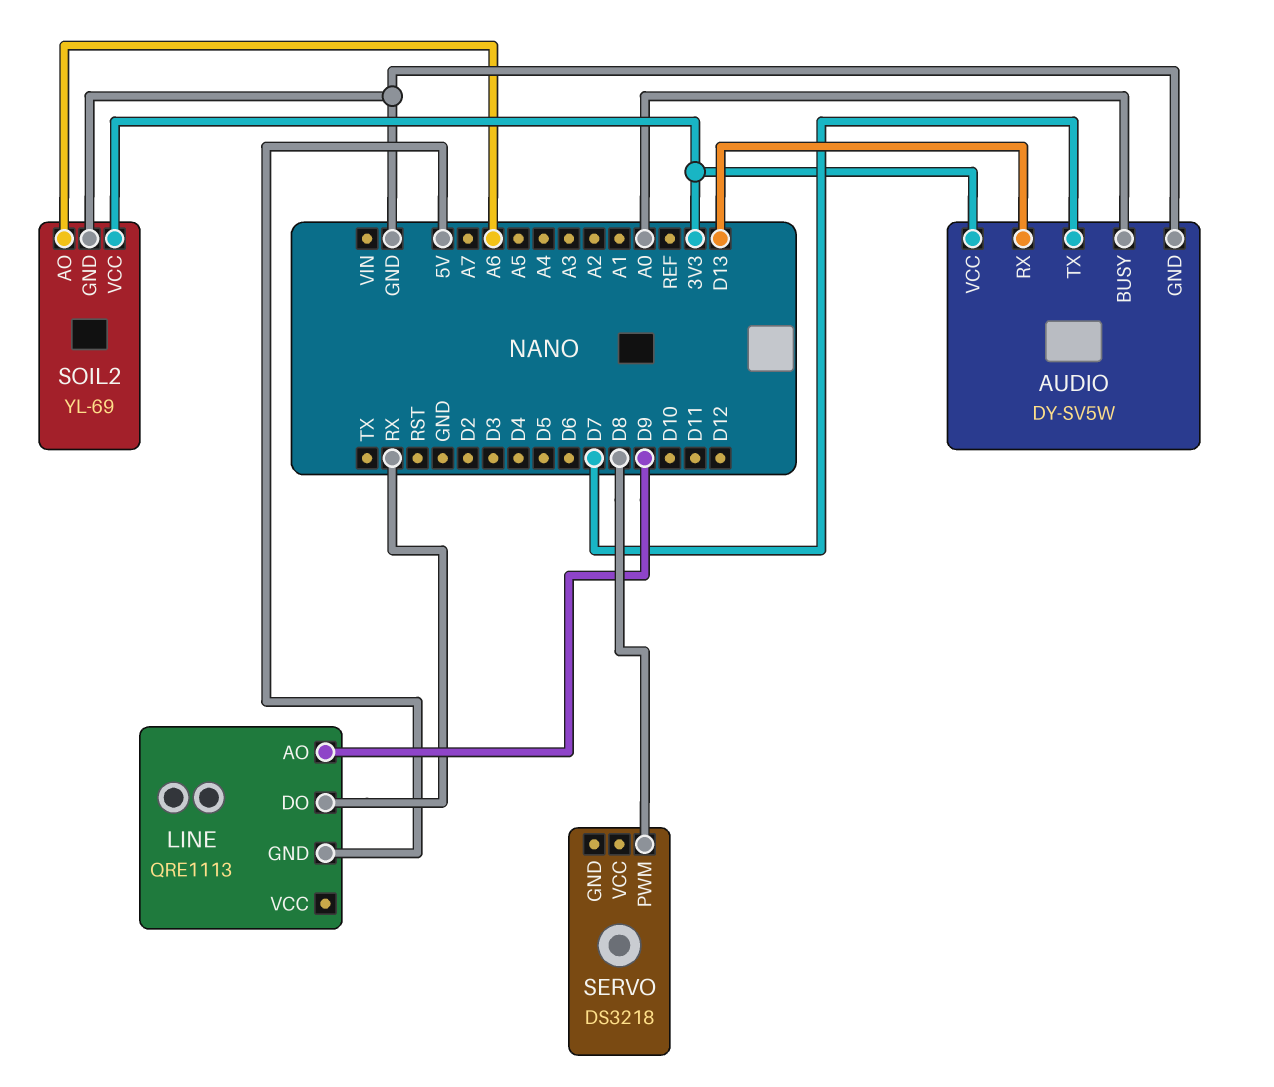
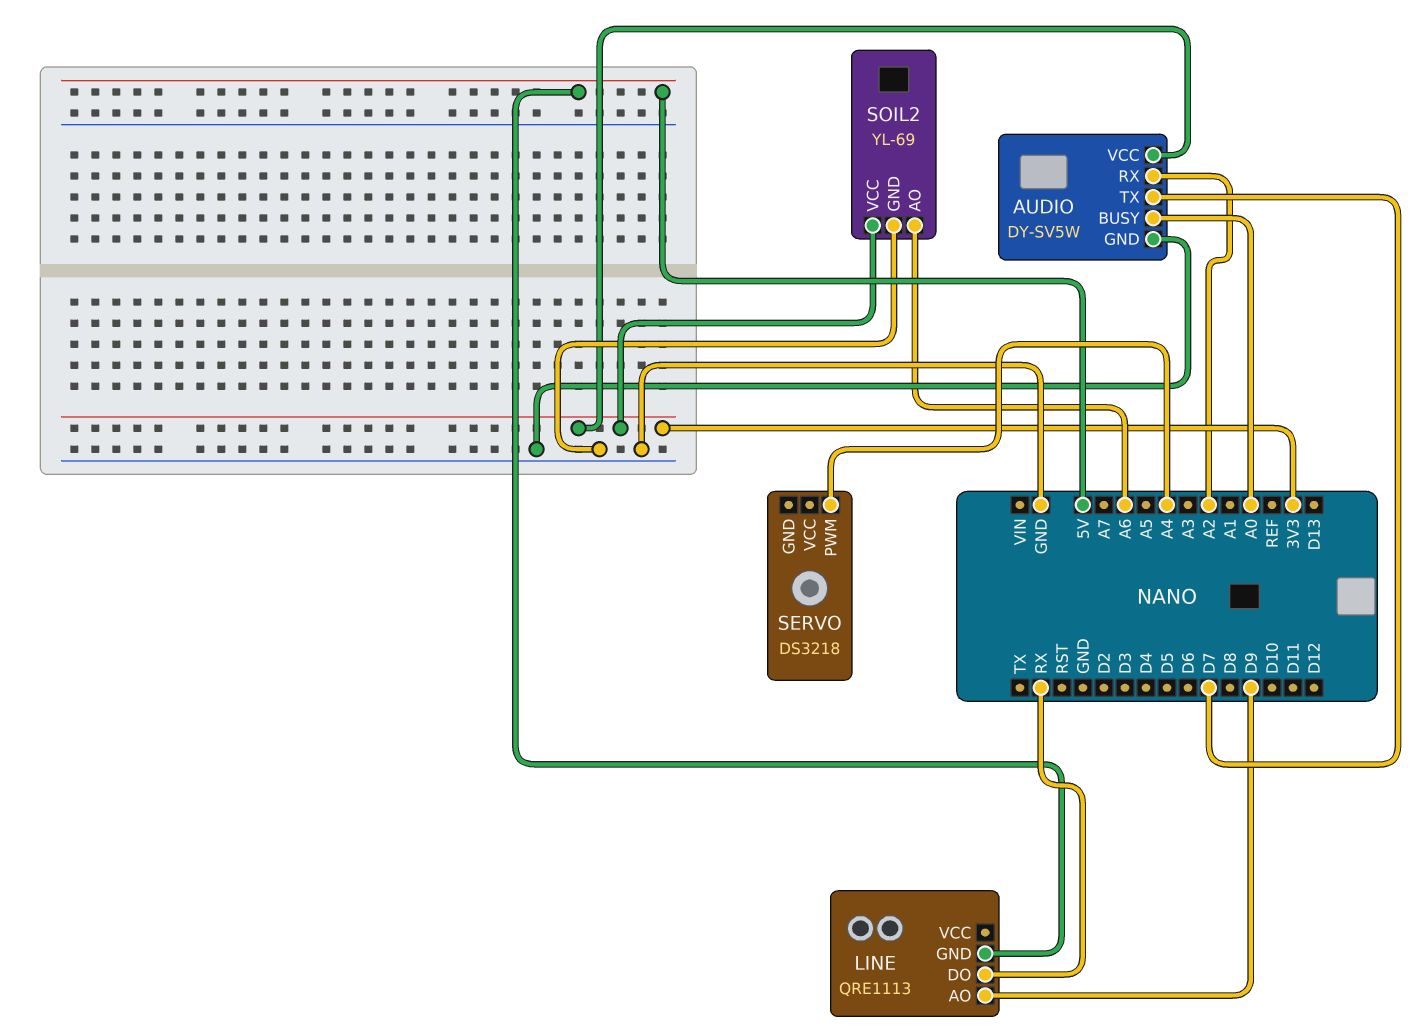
AUDIO pin RX: D13 -> A2
SERVO pin PWM: D8 -> A4

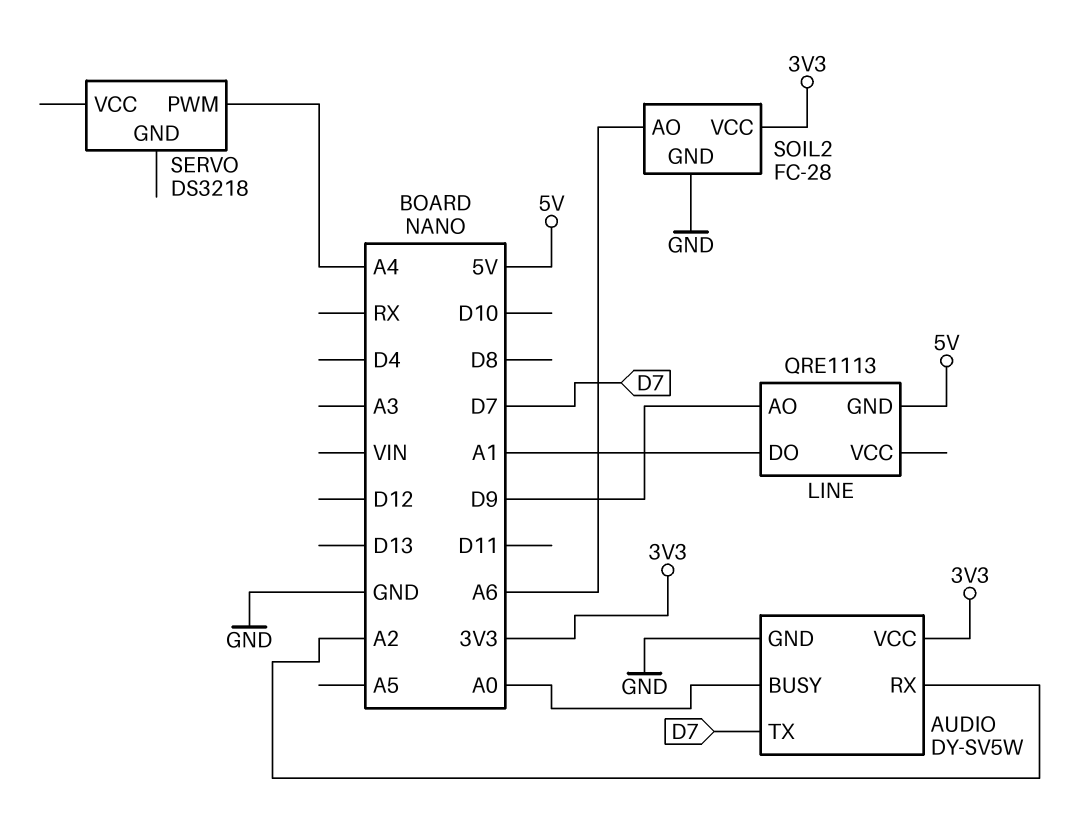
LINE pin DO: RX -> A1
SOIL2: YL-69 -> FC-28

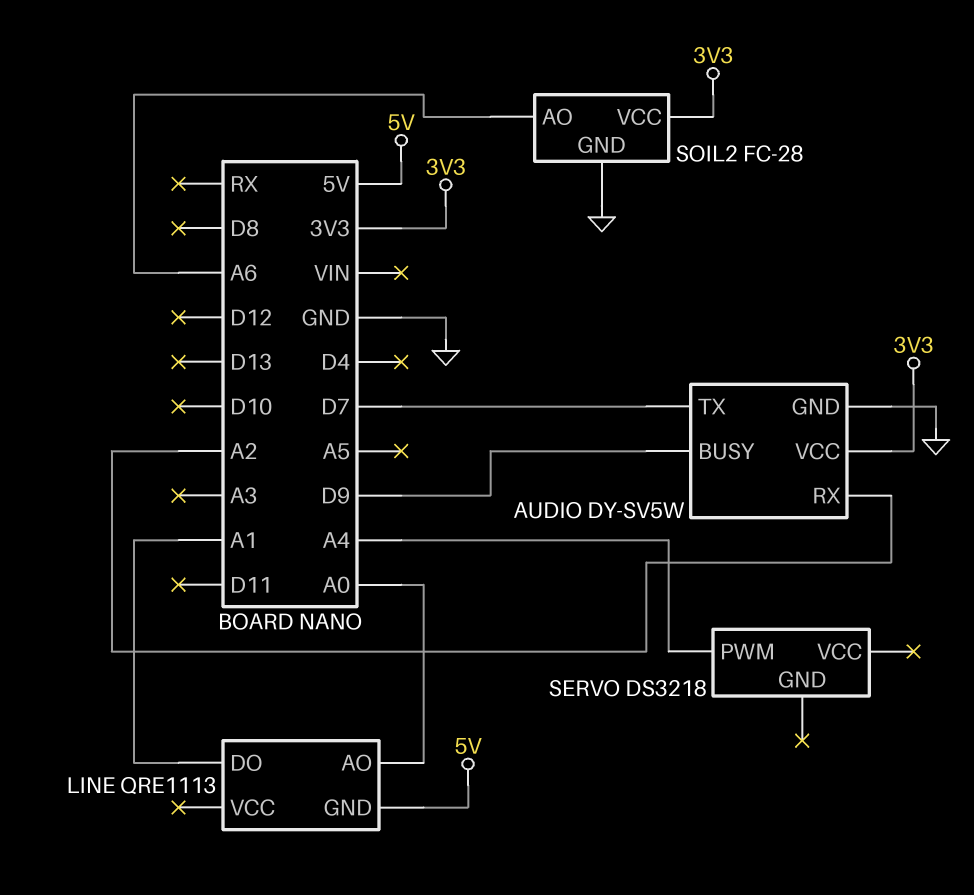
AUDIO pin BUSY: A0 -> D9
LINE pin AO: D9 -> A0

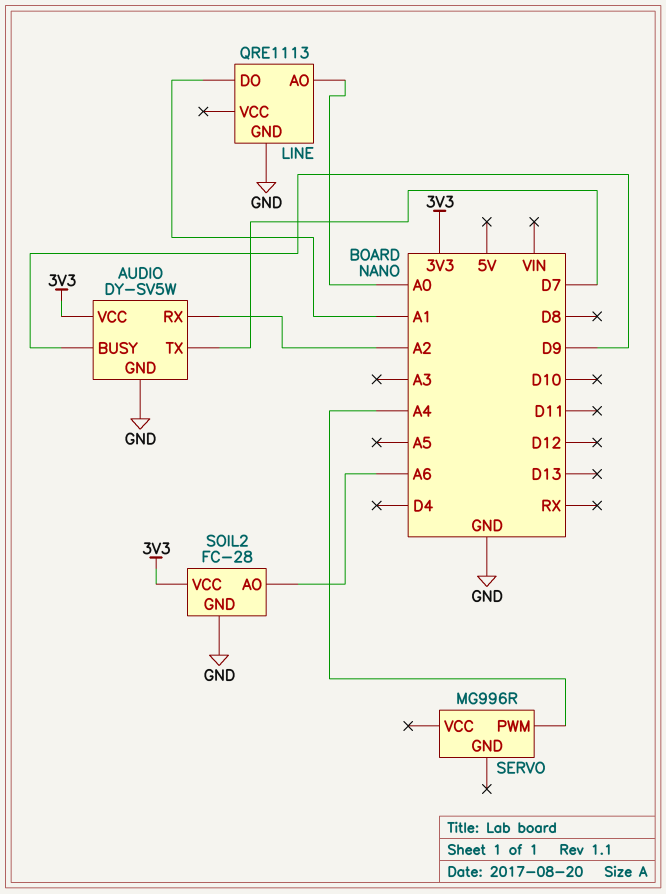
LINE pin GND: 5V -> GND
SERVO: DS3218 -> MG996R

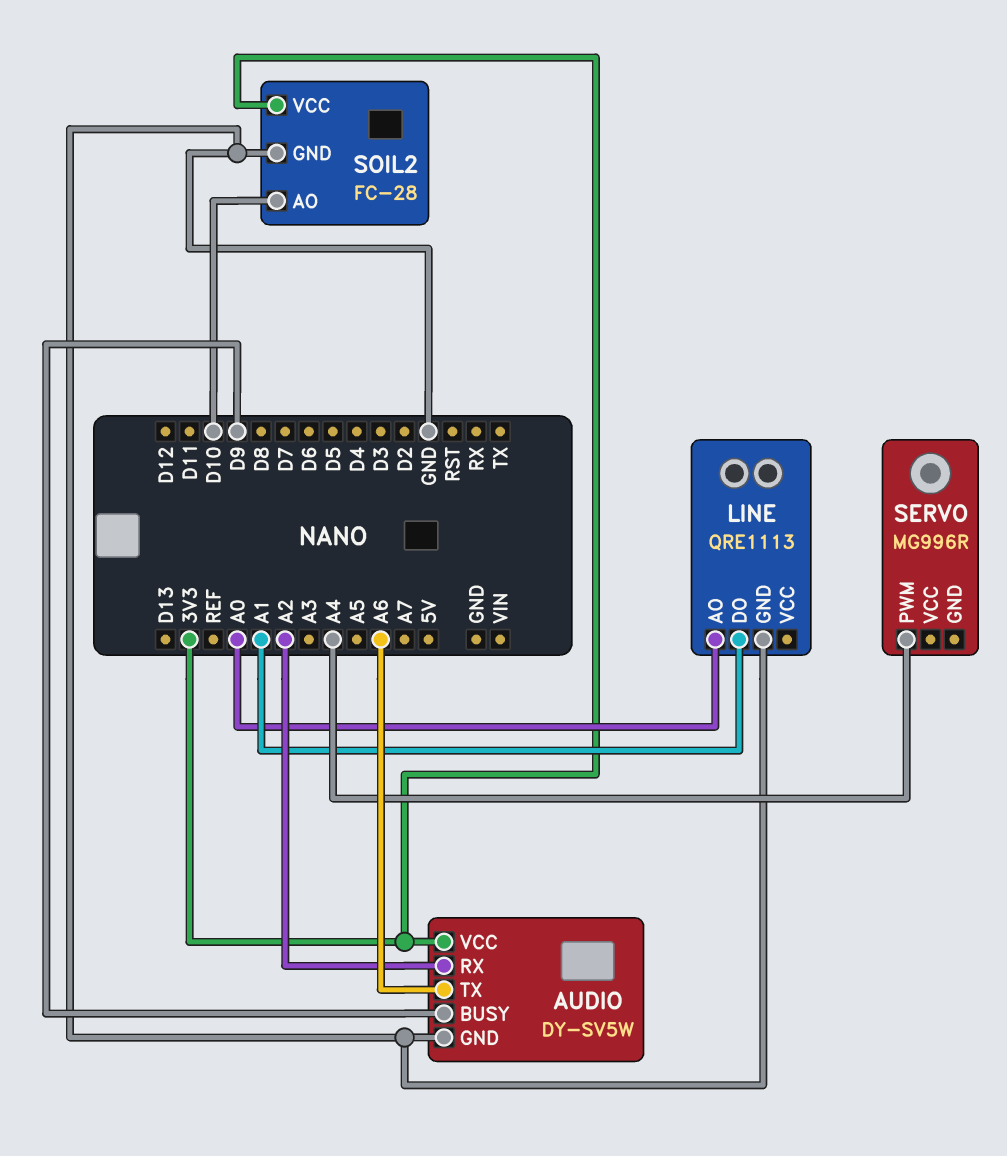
AUDIO pin TX: D7 -> A6
SOIL2 pin AO: A6 -> D10

